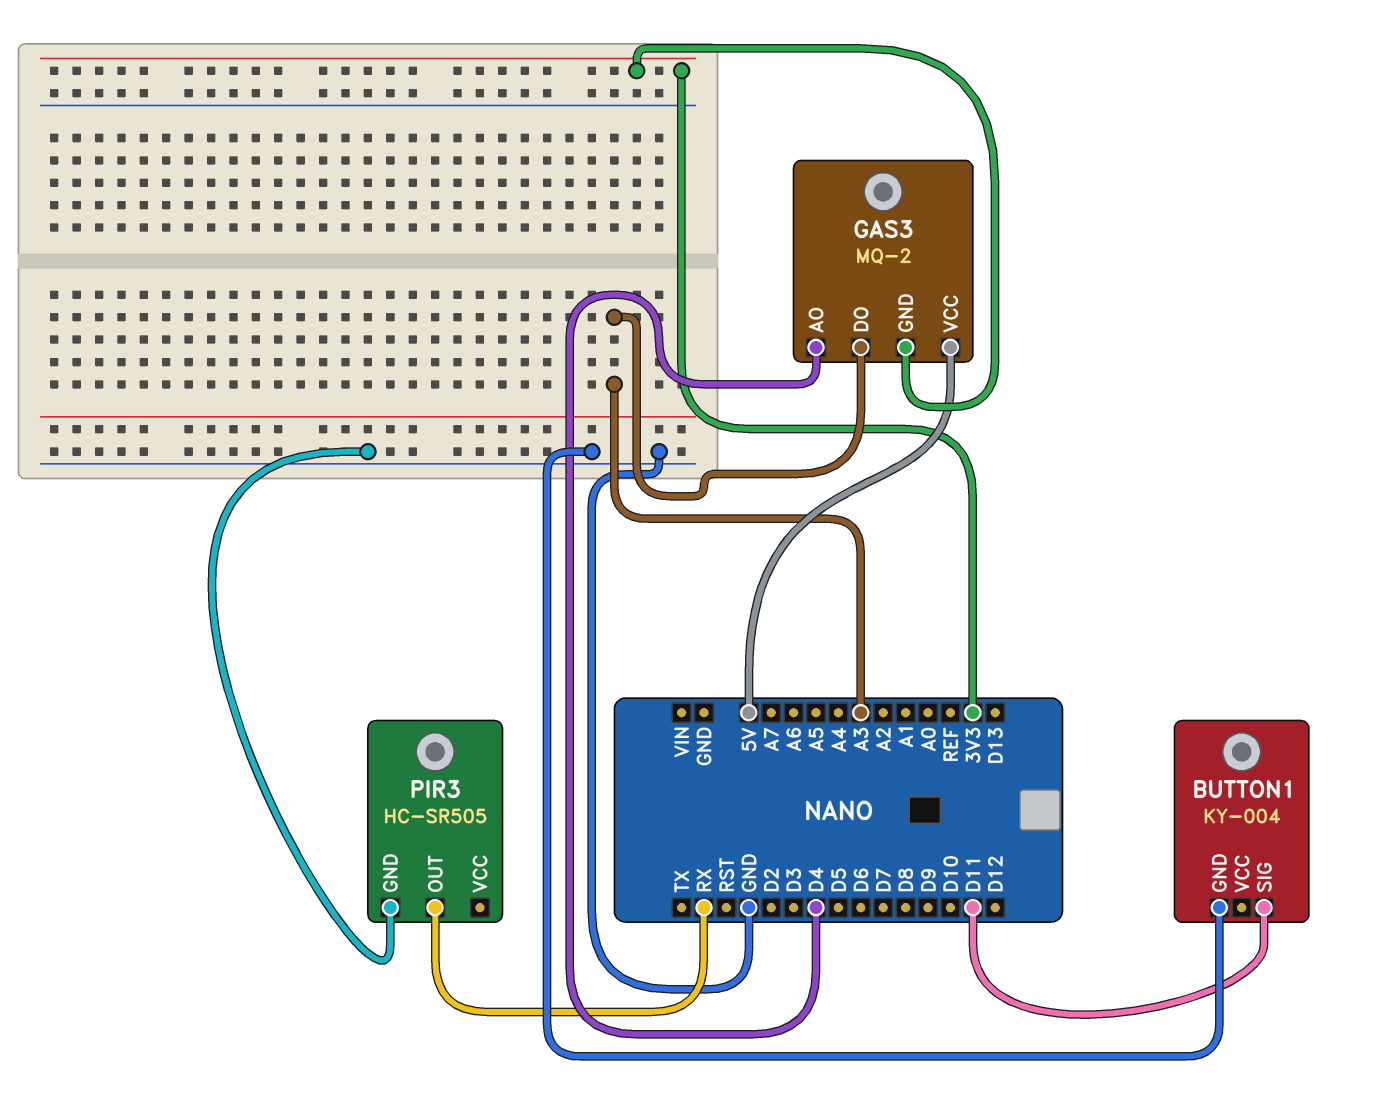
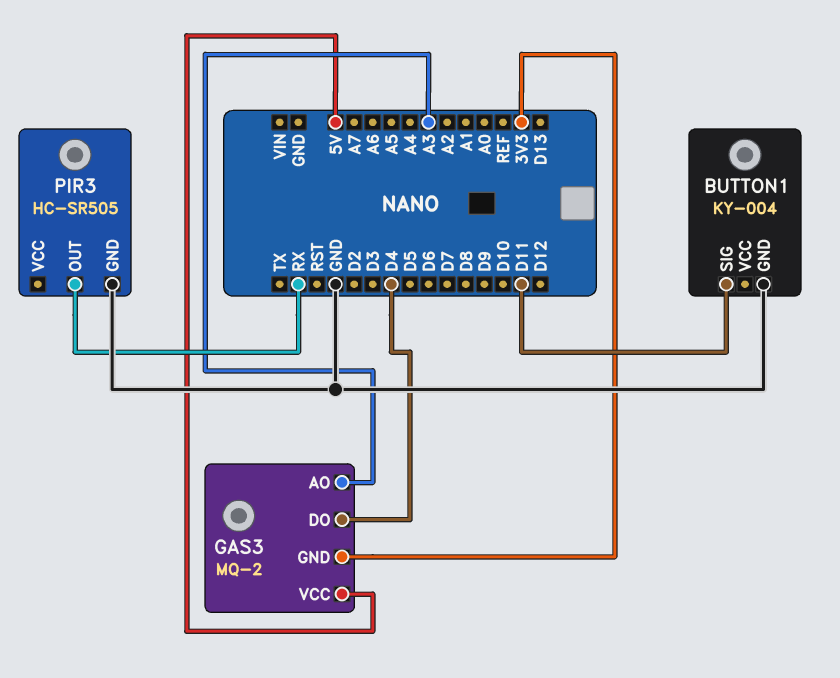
GAS3 pin AO: D4 -> A3
GAS3 pin DO: A3 -> D4

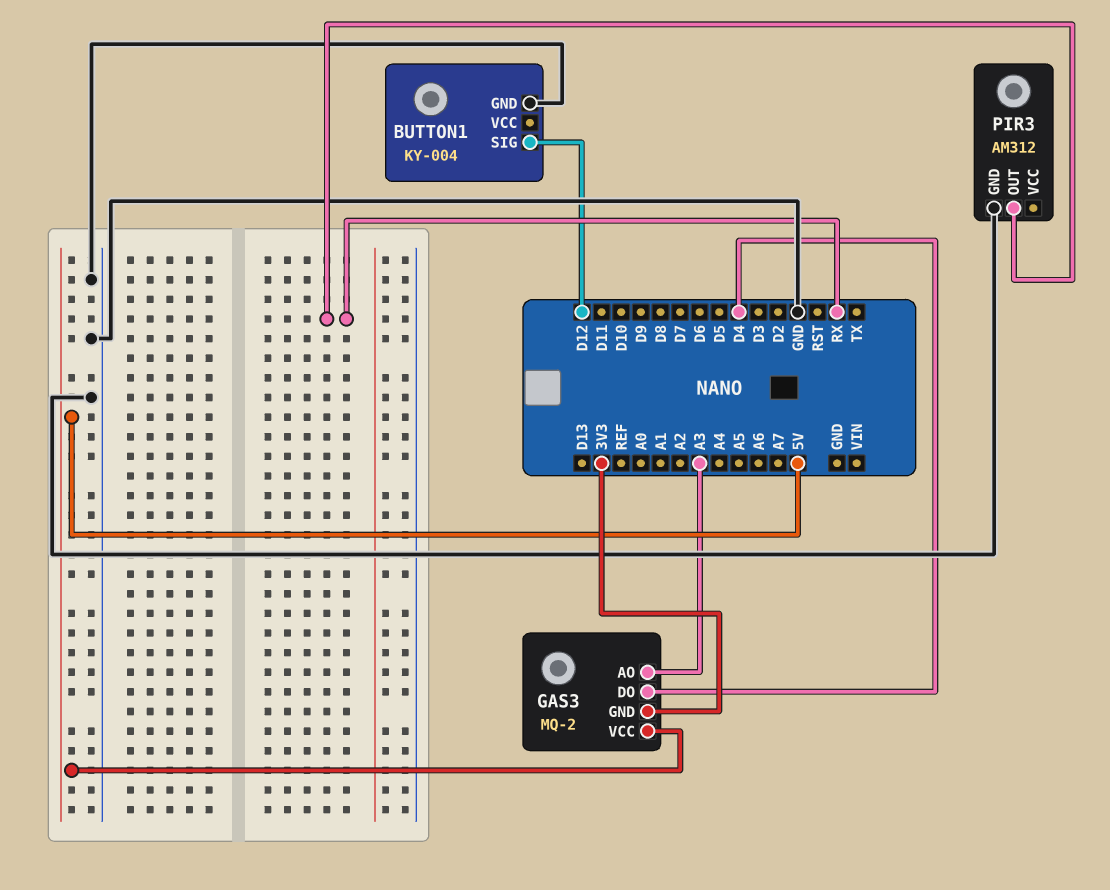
BUTTON1 pin SIG: D11 -> D12
PIR3: HC-SR505 -> AM312

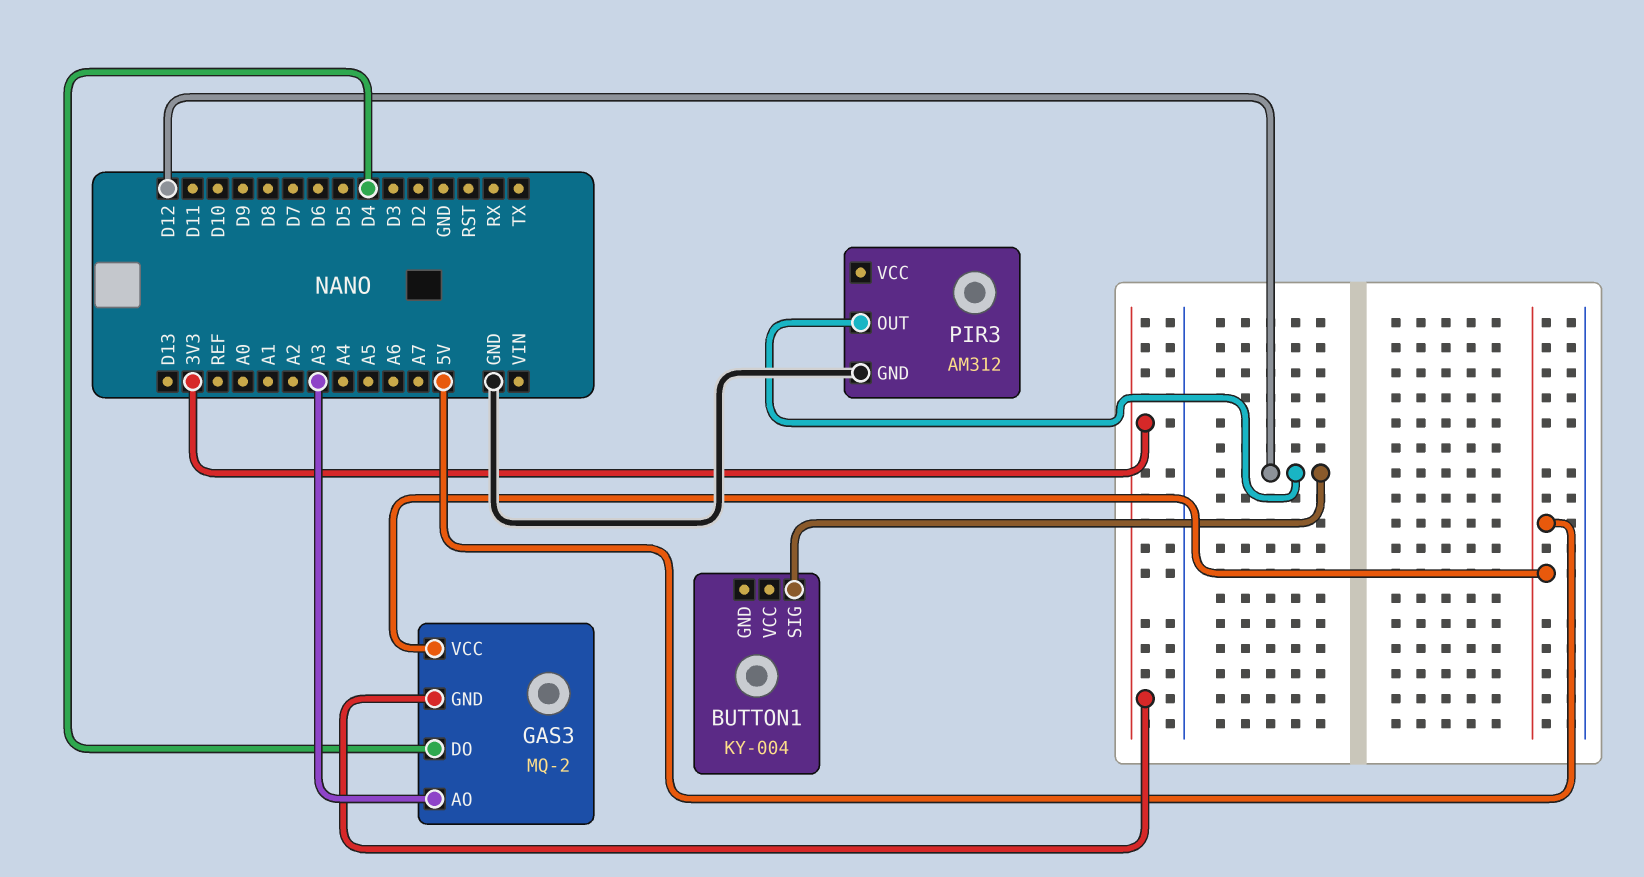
BUTTON1 pin GND: GND -> none
PIR3 pin OUT: RX -> D12

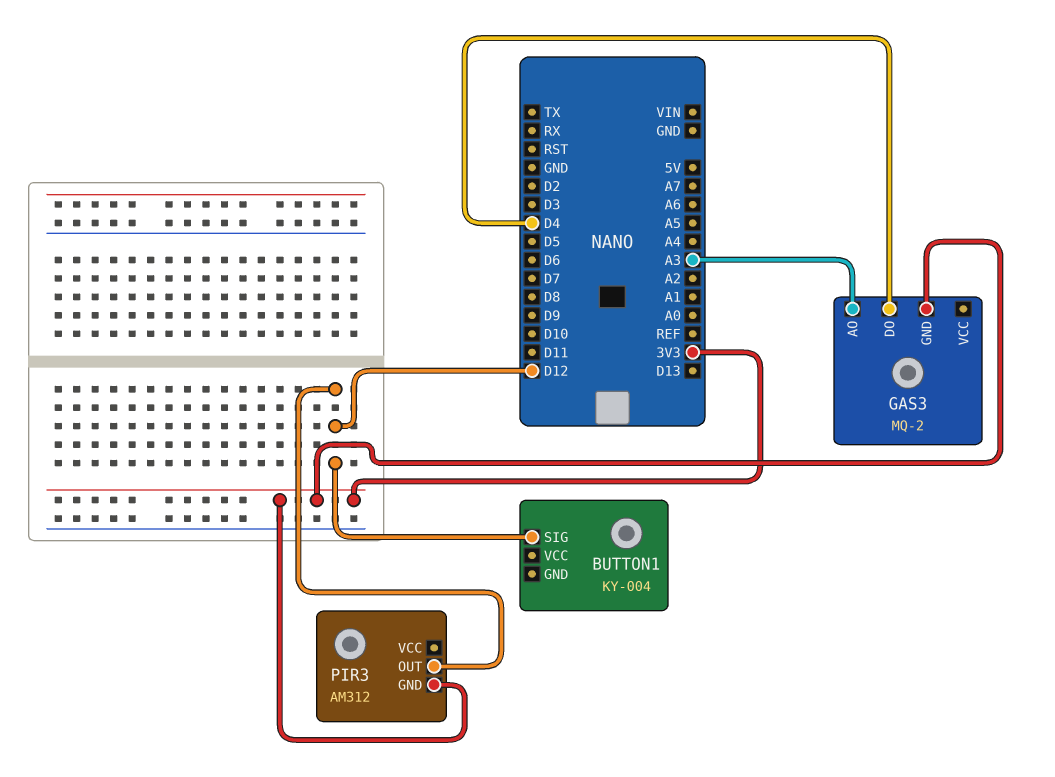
GAS3 pin VCC: 5V -> none
PIR3 pin GND: GND -> 3V3

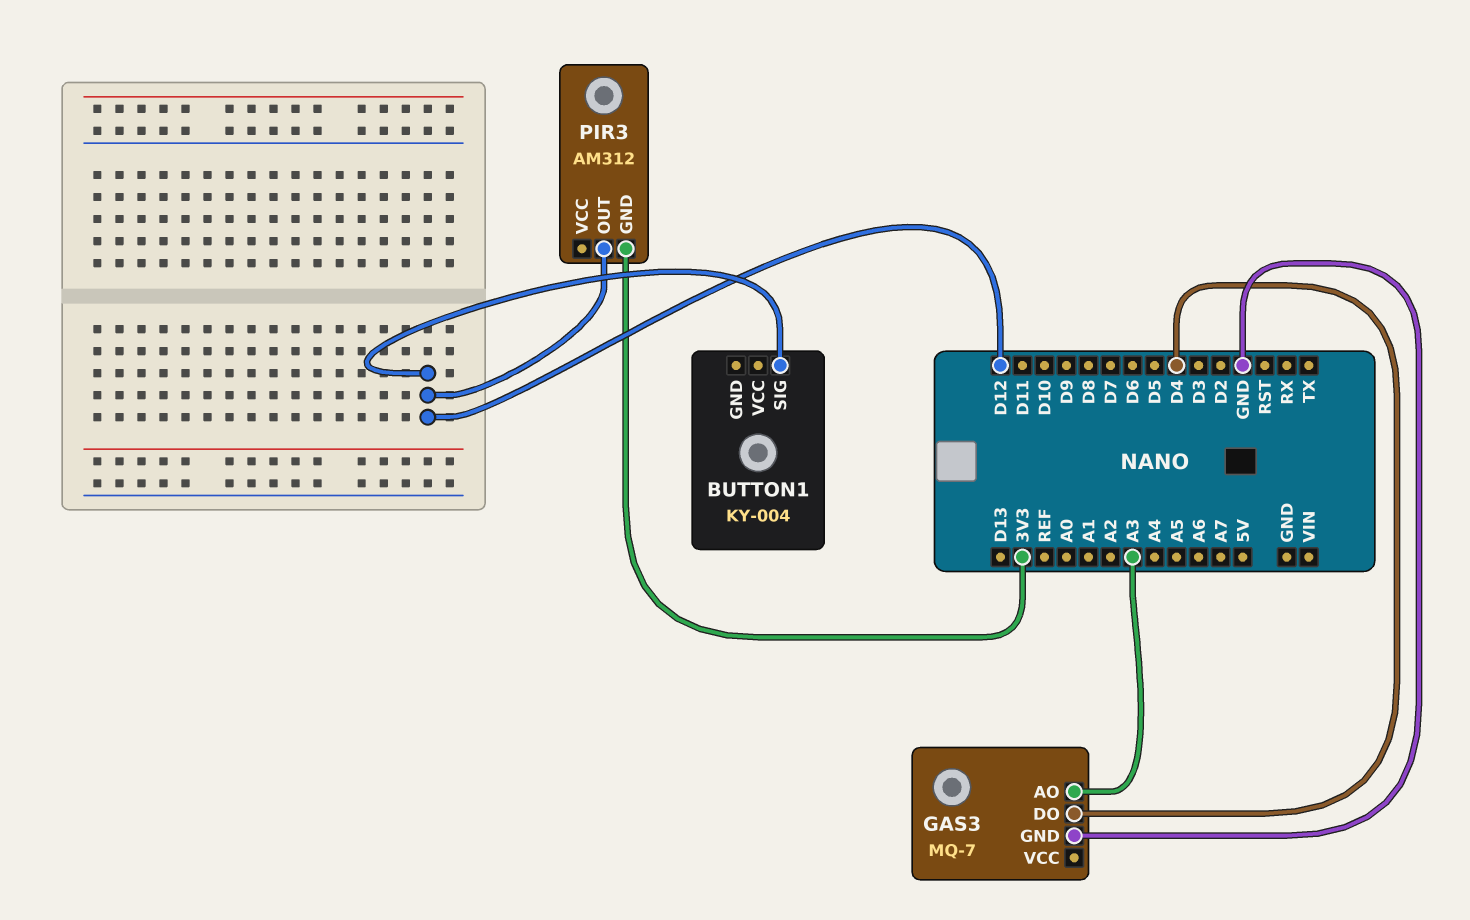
GAS3: MQ-2 -> MQ-7
GAS3 pin GND: 3V3 -> GND

